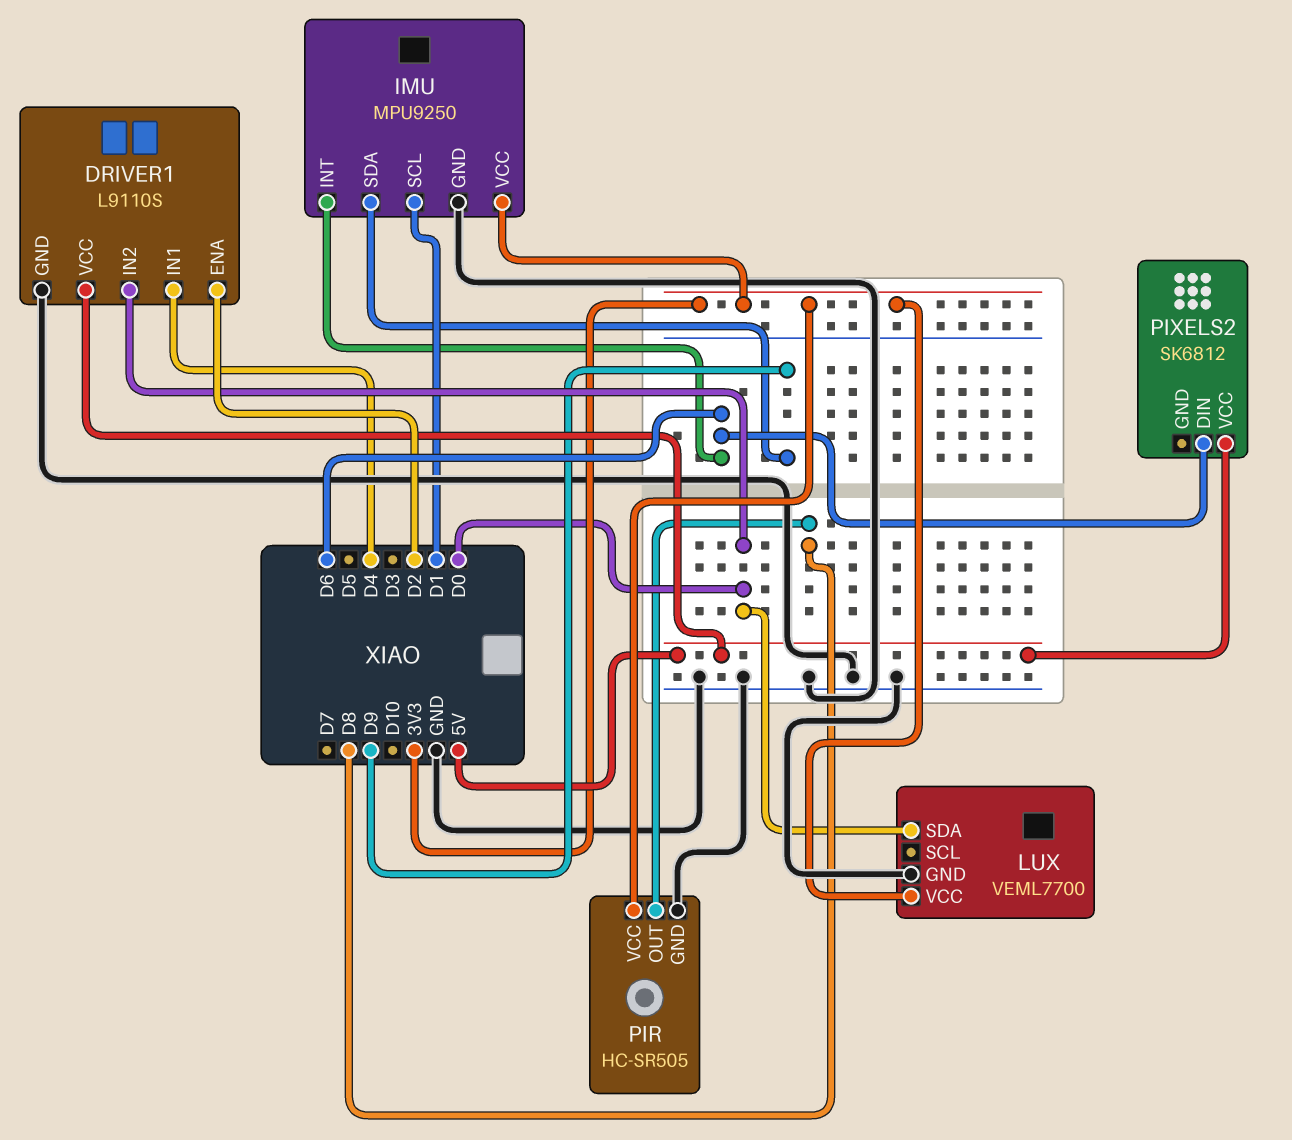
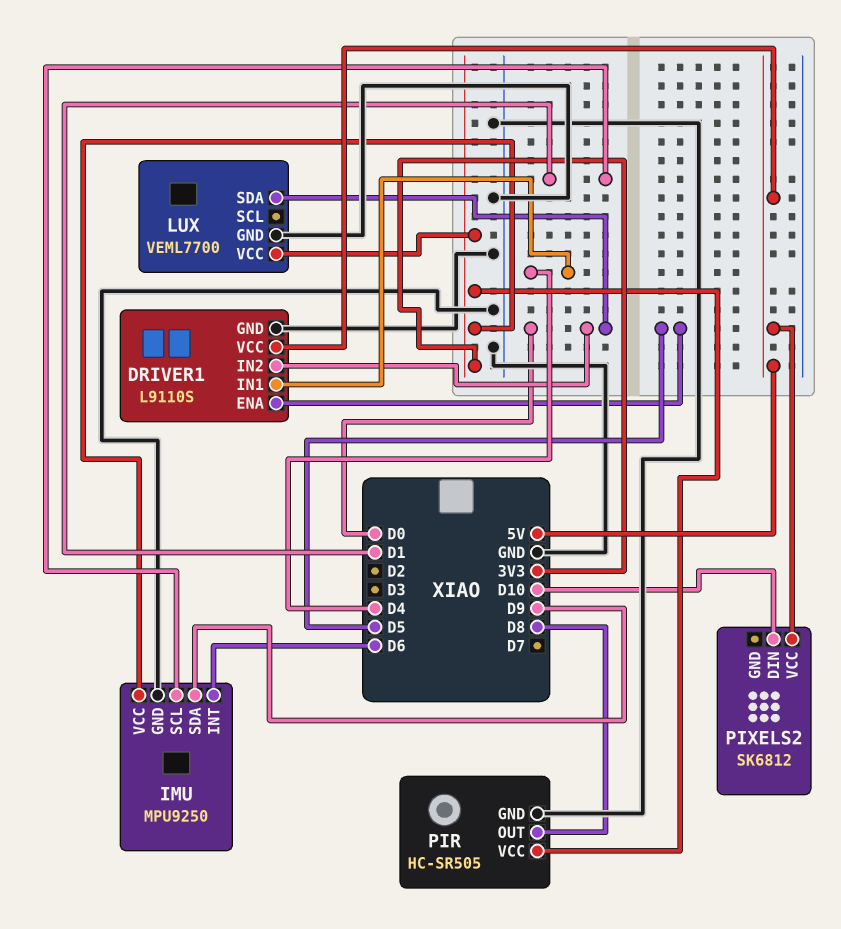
DRIVER1 pin ENA: D2 -> D5
PIXELS2 pin DIN: D6 -> D10

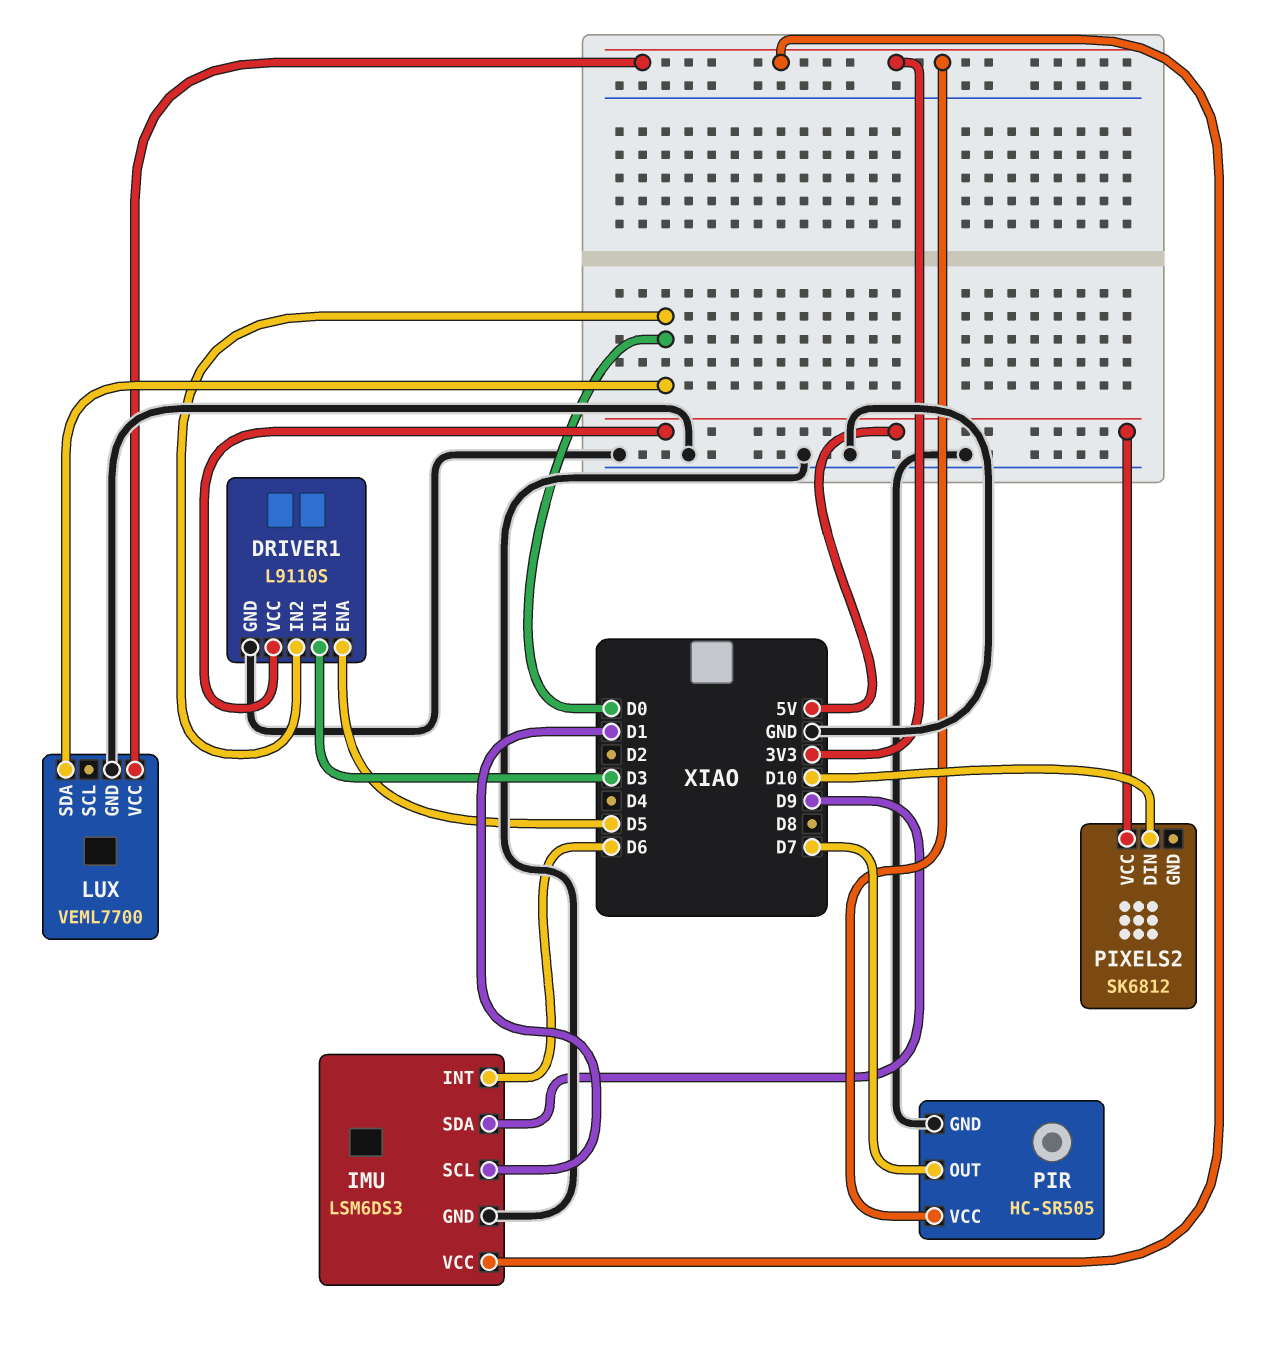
DRIVER1 pin IN1: D4 -> D3
IMU: MPU9250 -> LSM6DS3
PIR pin OUT: D8 -> D7

